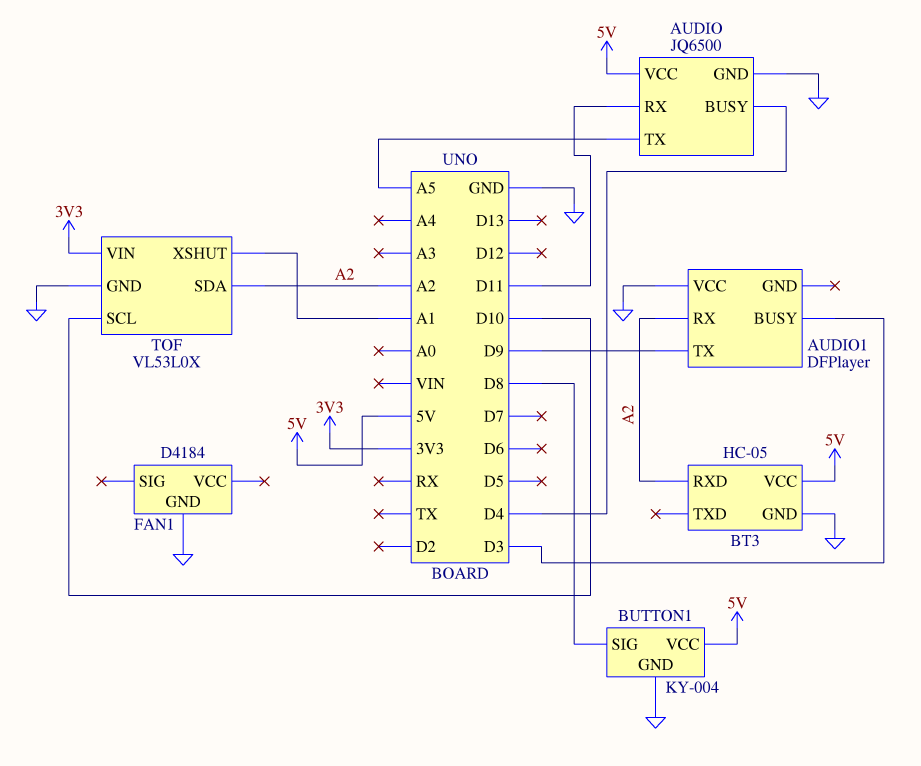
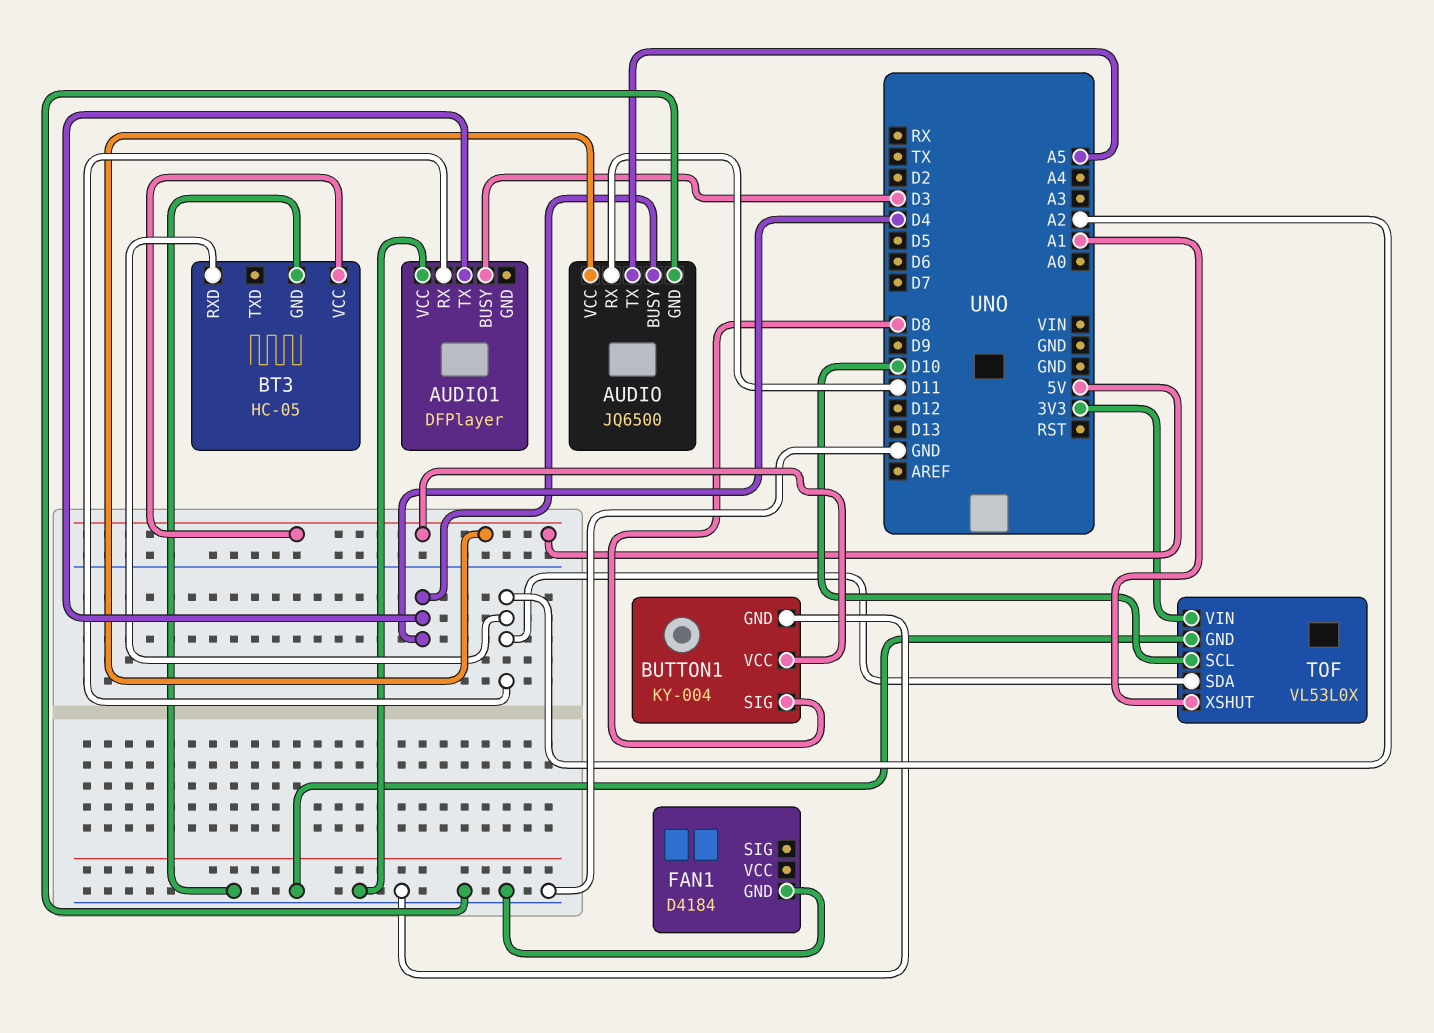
AUDIO1 pin TX: D9 -> D4

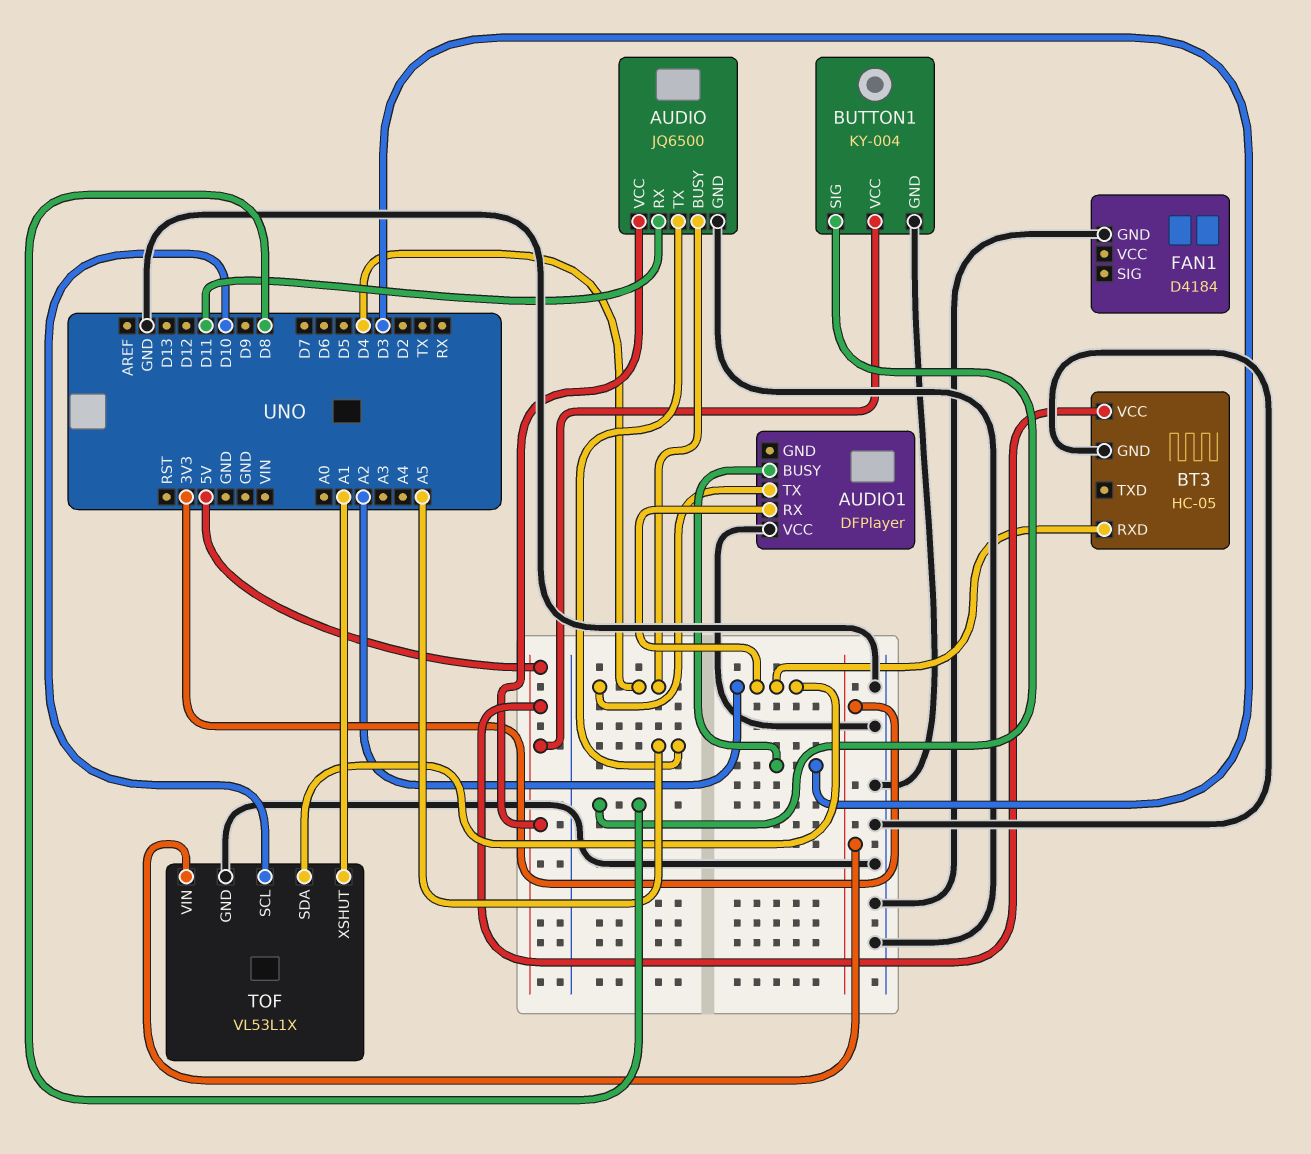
TOF: VL53L0X -> VL53L1X

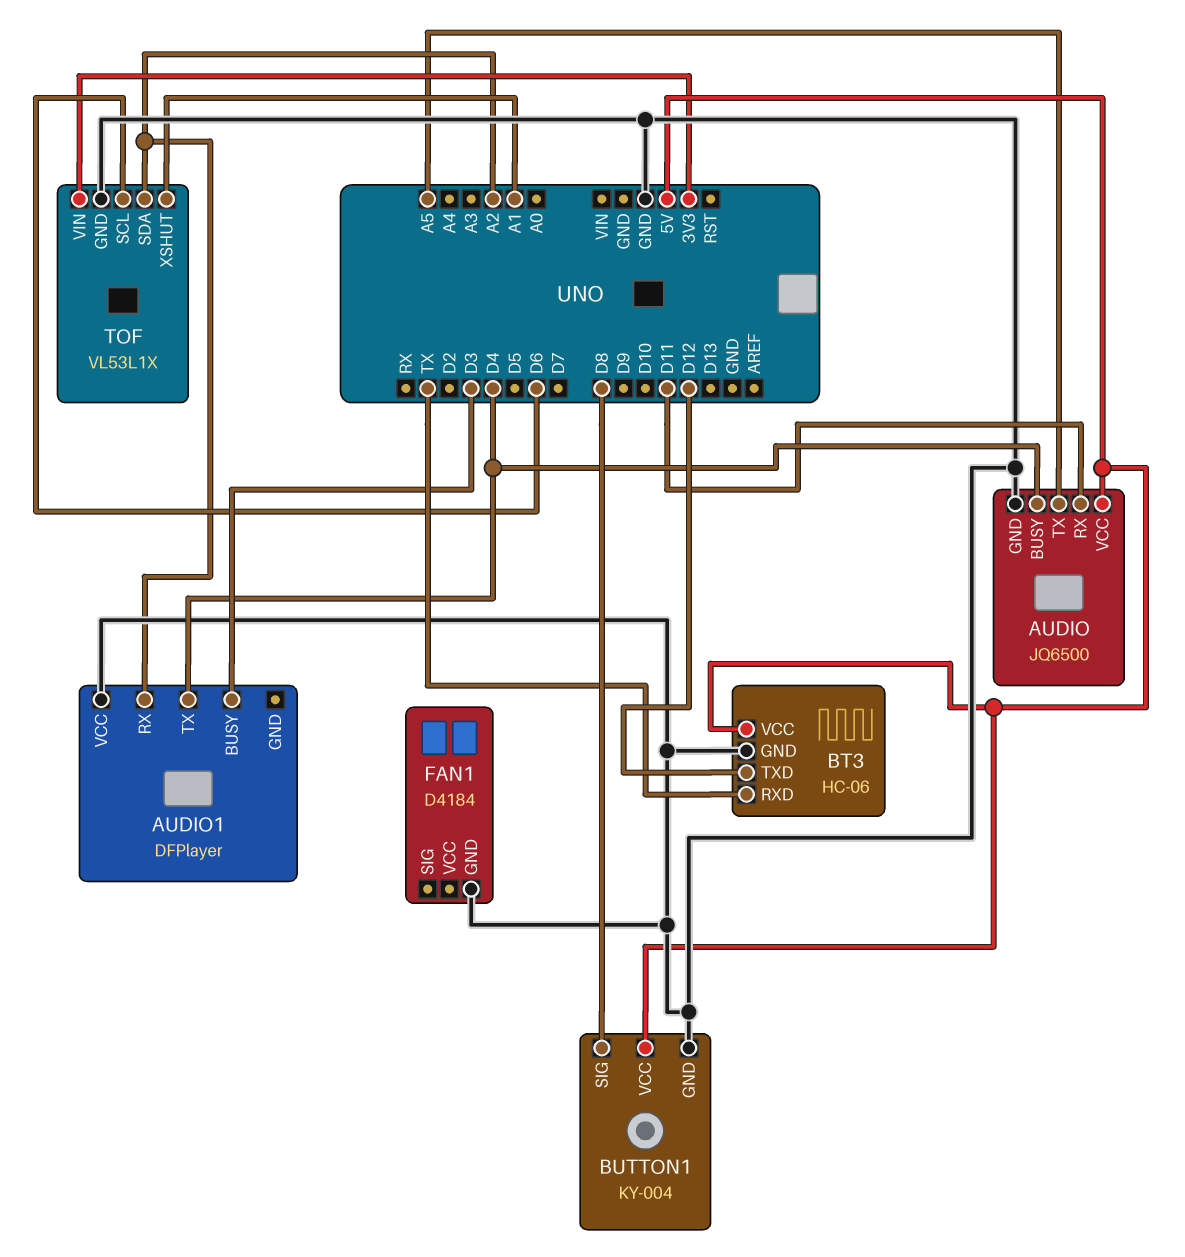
BT3: HC-05 -> HC-06
BT3 pin RXD: A2 -> TX
BT3 pin TXD: none -> D12
TOF pin SCL: D10 -> D6

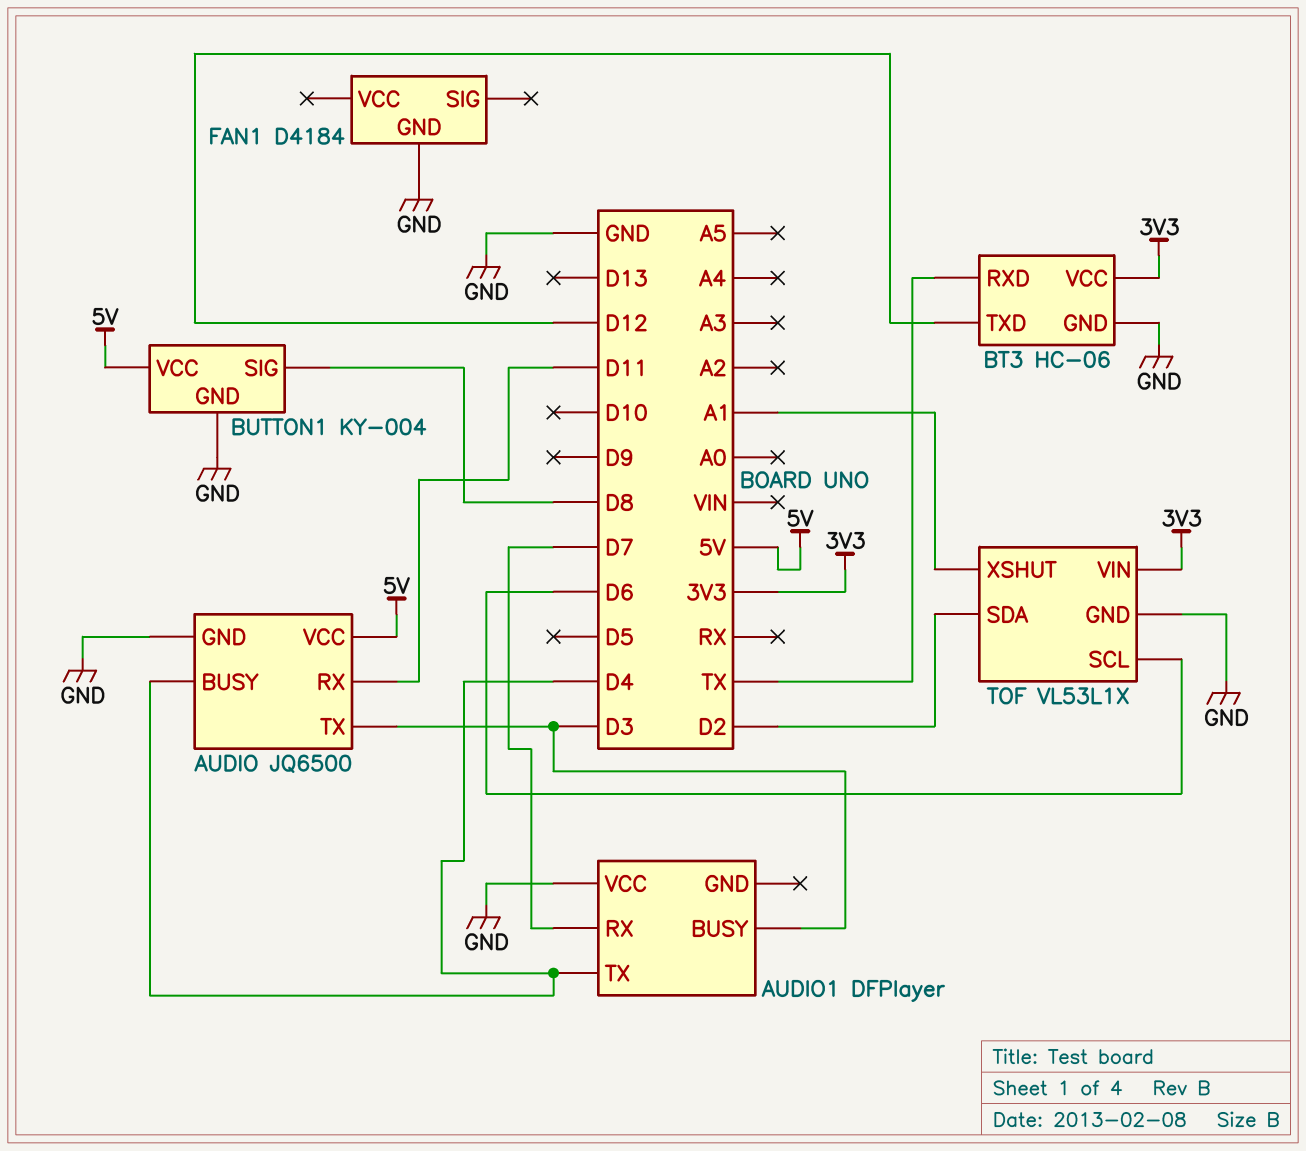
AUDIO pin TX: A5 -> D3
AUDIO1 pin RX: A2 -> D7
BT3 pin VCC: 5V -> 3V3
TOF pin SDA: A2 -> D2

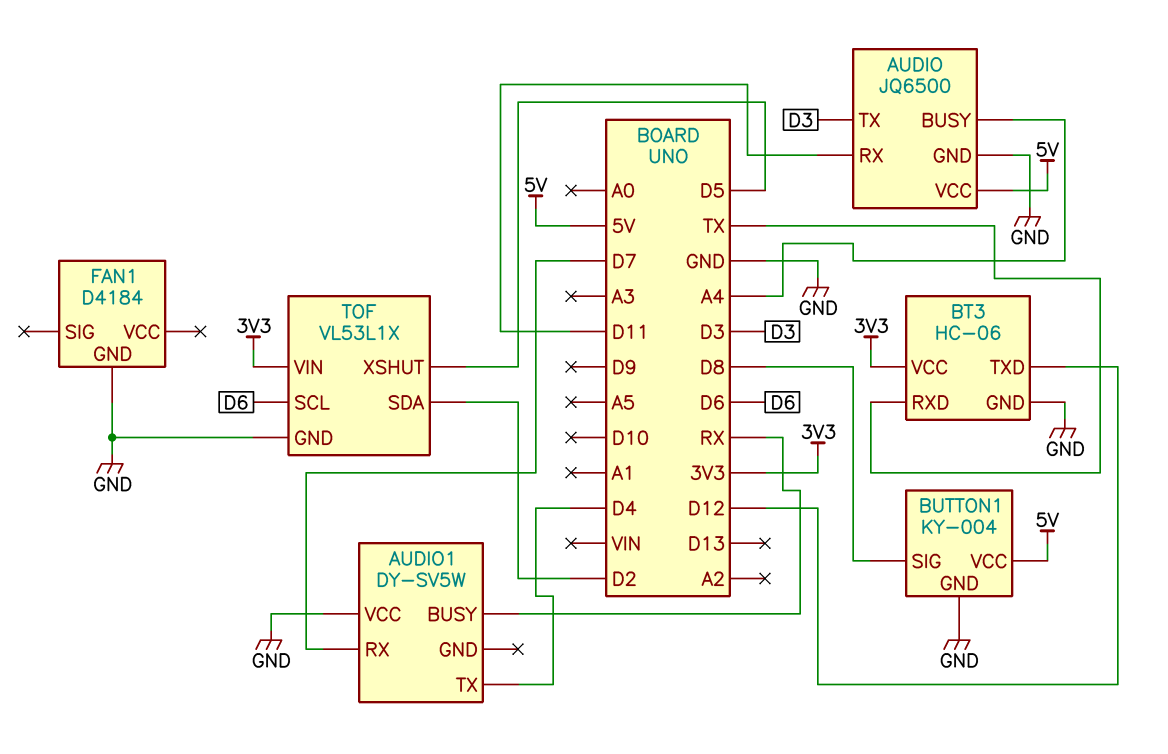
AUDIO pin BUSY: D4 -> A4
AUDIO1: DFPlayer -> DY-SV5W
AUDIO1 pin BUSY: D3 -> RX
TOF pin XSHUT: A1 -> D5

